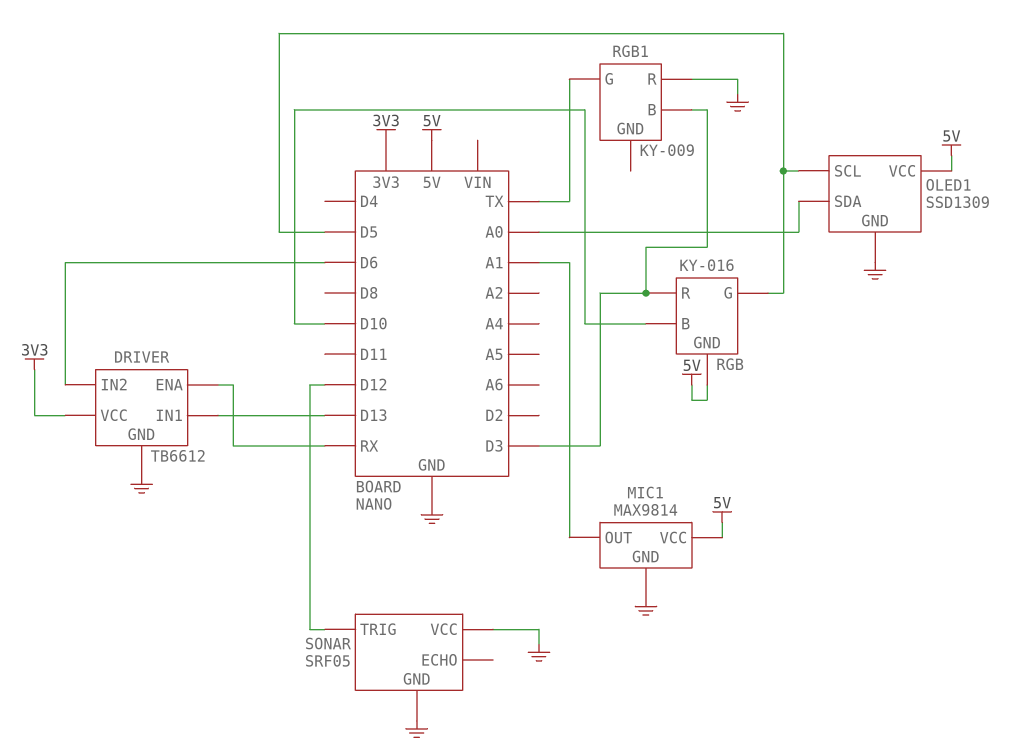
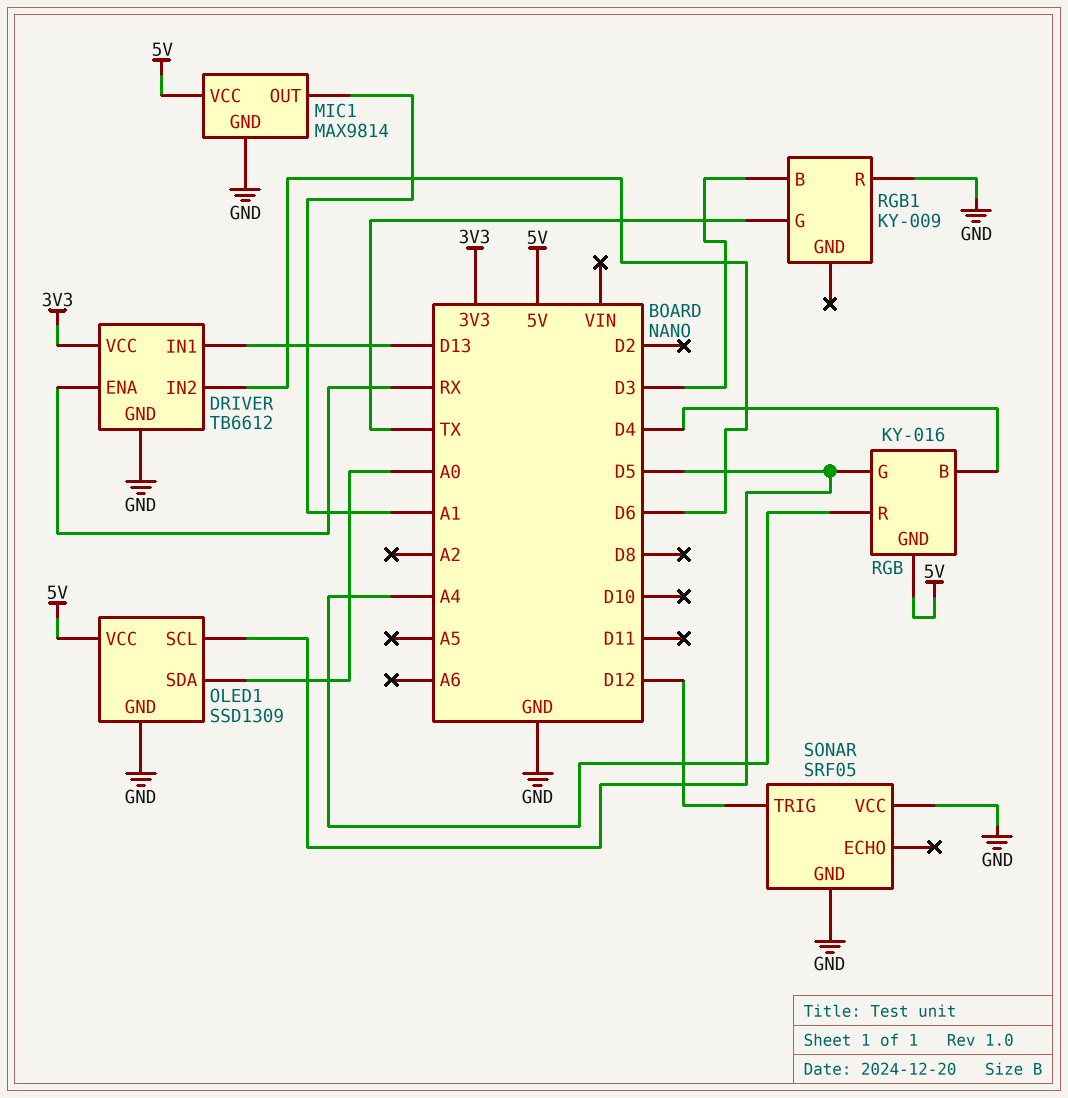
RGB pin B: D10 -> D4
RGB pin R: D3 -> A4

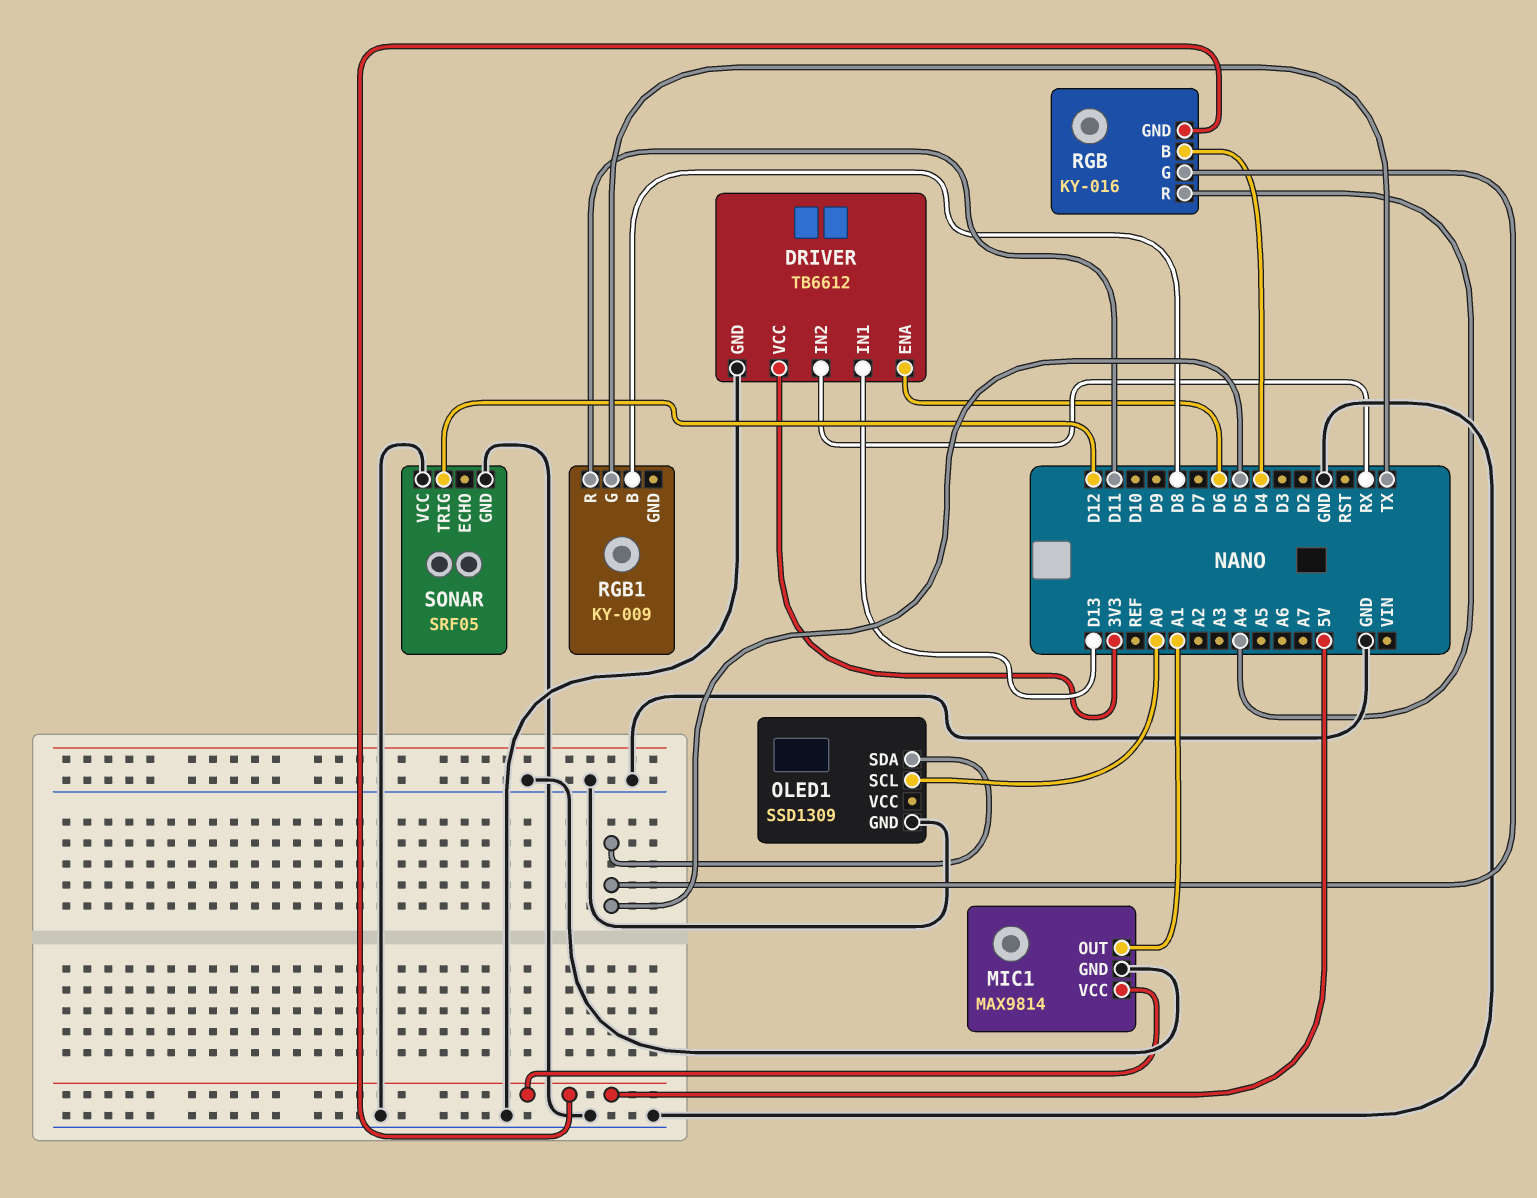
DRIVER pin ENA: RX -> D6
DRIVER pin IN2: D6 -> RX
OLED1 pin SCL: D5 -> A0
OLED1 pin SDA: A0 -> D5
OLED1 pin VCC: 5V -> none
RGB1 pin B: D3 -> D8
RGB1 pin R: GND -> D11

